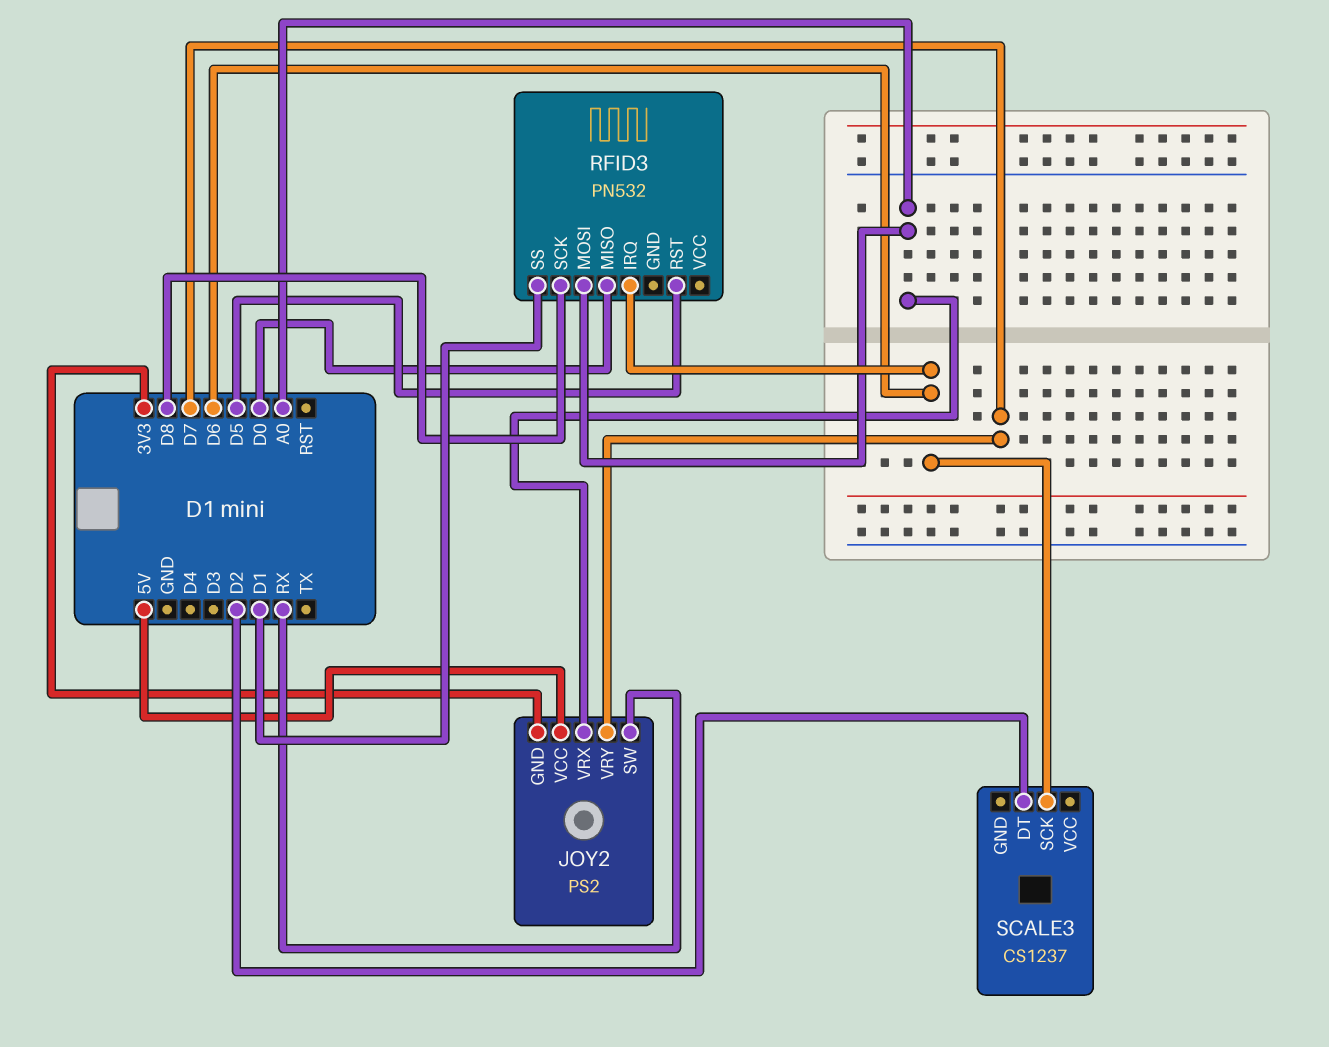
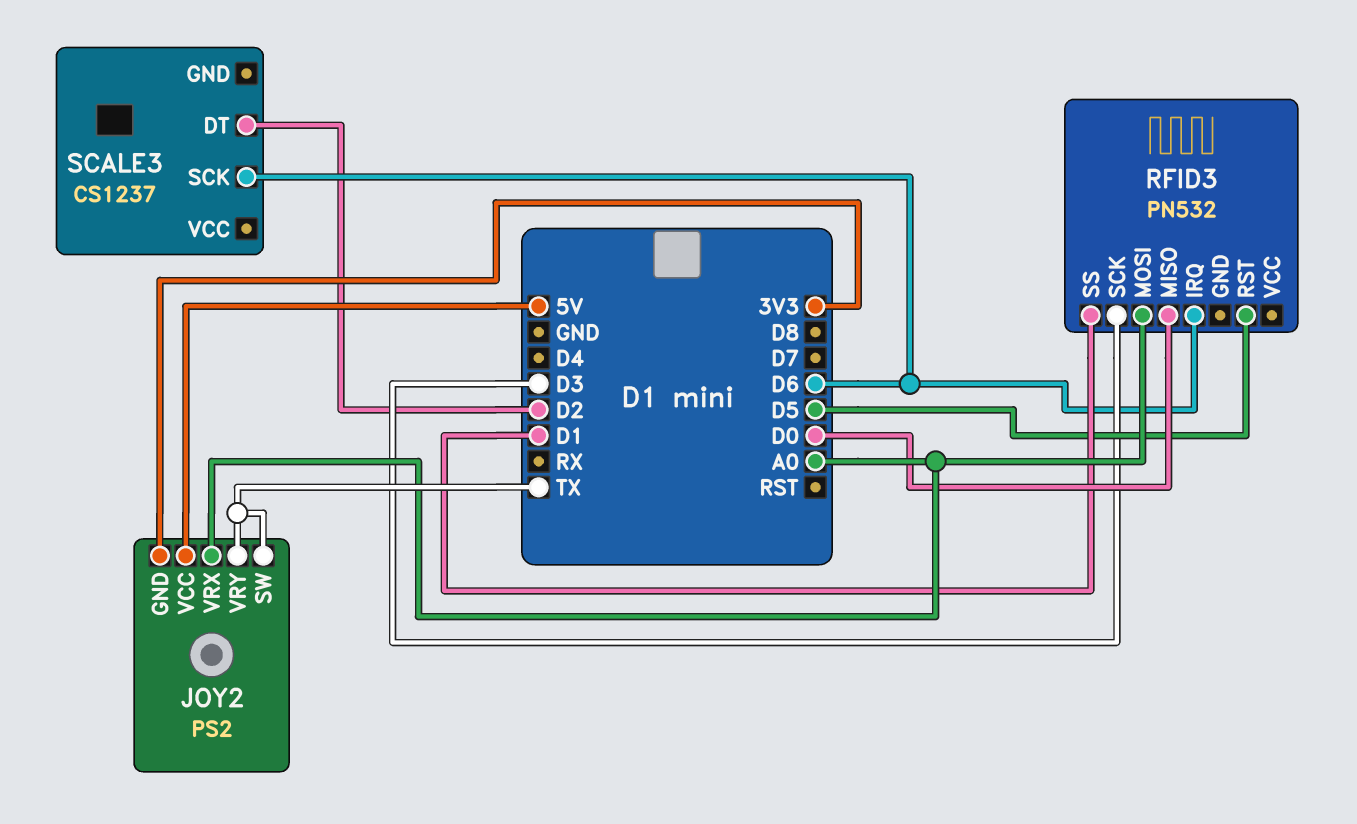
JOY2 pin SW: RX -> TX
JOY2 pin VRY: D7 -> TX
RFID3 pin SCK: D8 -> D3

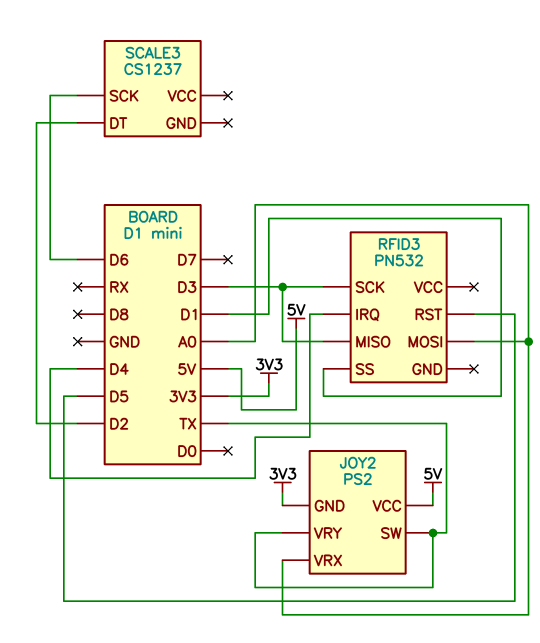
RFID3 pin IRQ: D6 -> D4
RFID3 pin MISO: D0 -> D3

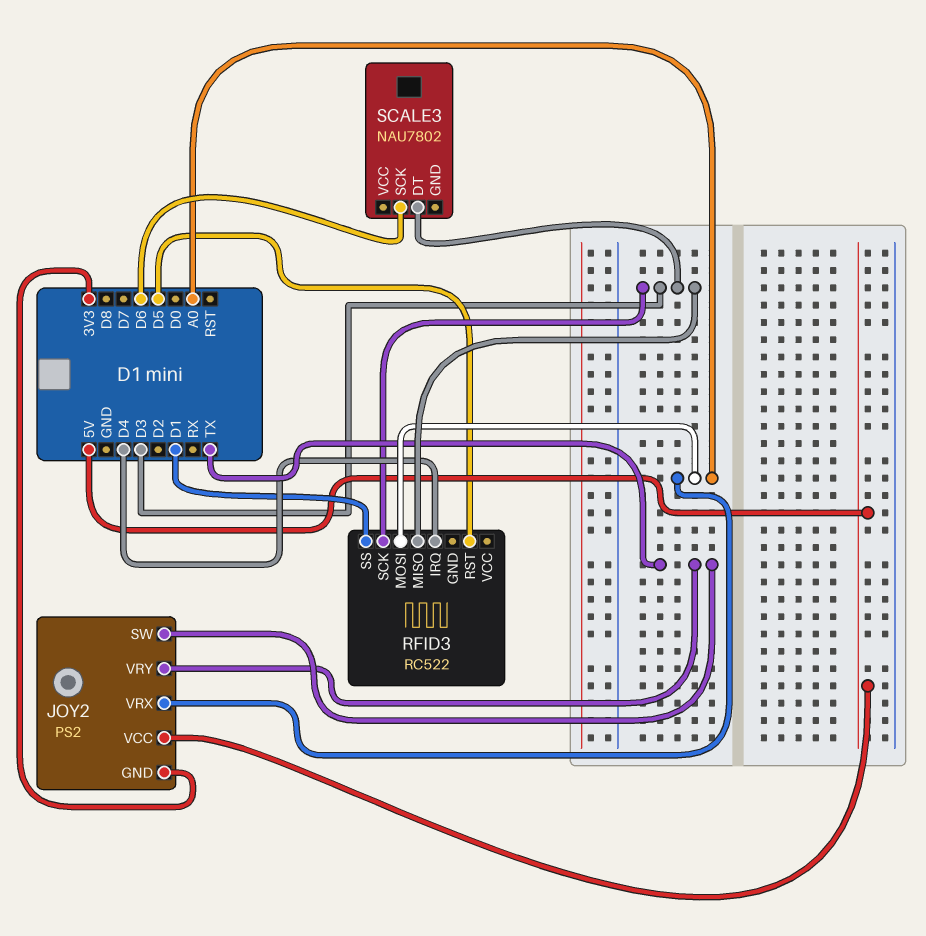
RFID3: PN532 -> RC522
SCALE3: CS1237 -> NAU7802
SCALE3 pin DT: D2 -> D3

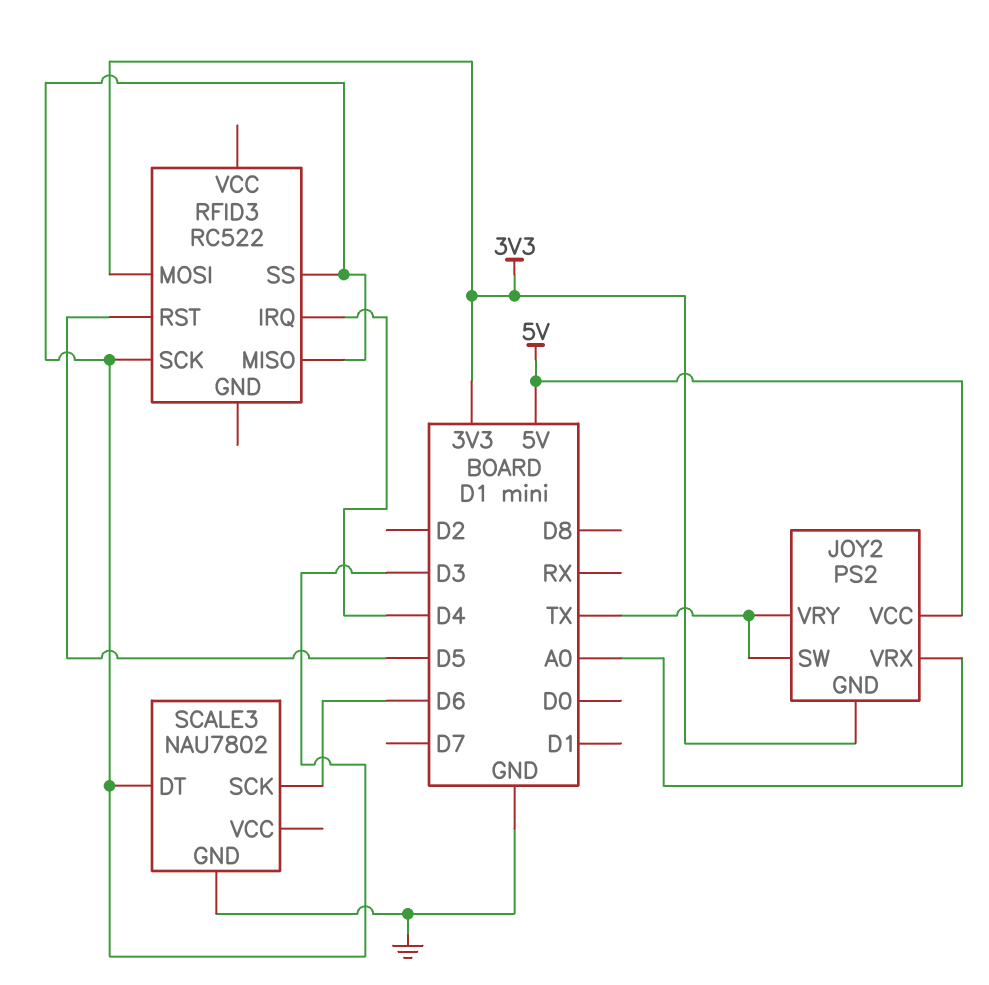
RFID3 pin MOSI: A0 -> 3V3
RFID3 pin SS: D1 -> D3
SCALE3 pin GND: none -> GND

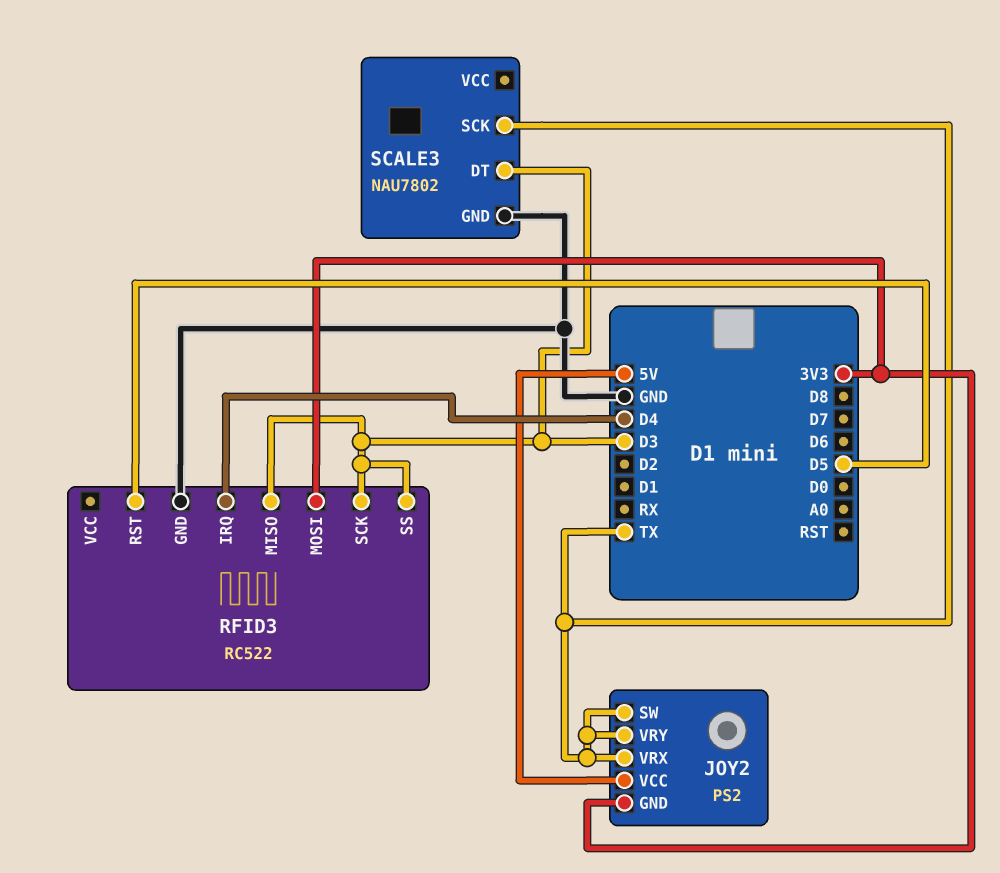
JOY2 pin VRX: A0 -> TX
RFID3 pin GND: none -> GND
SCALE3 pin SCK: D6 -> TX

